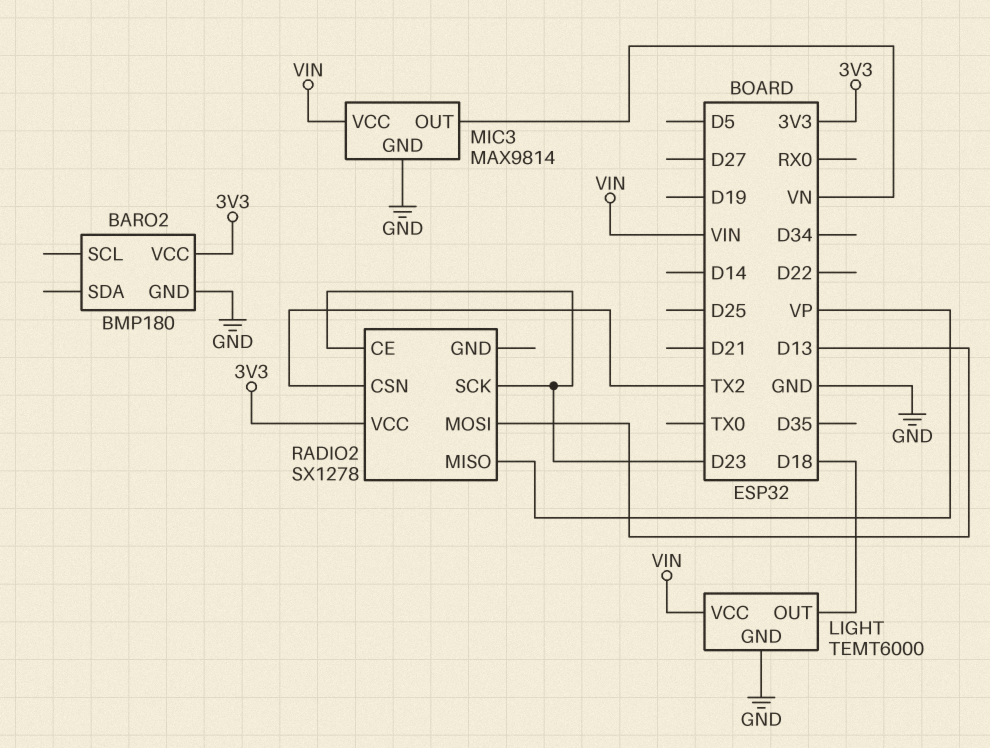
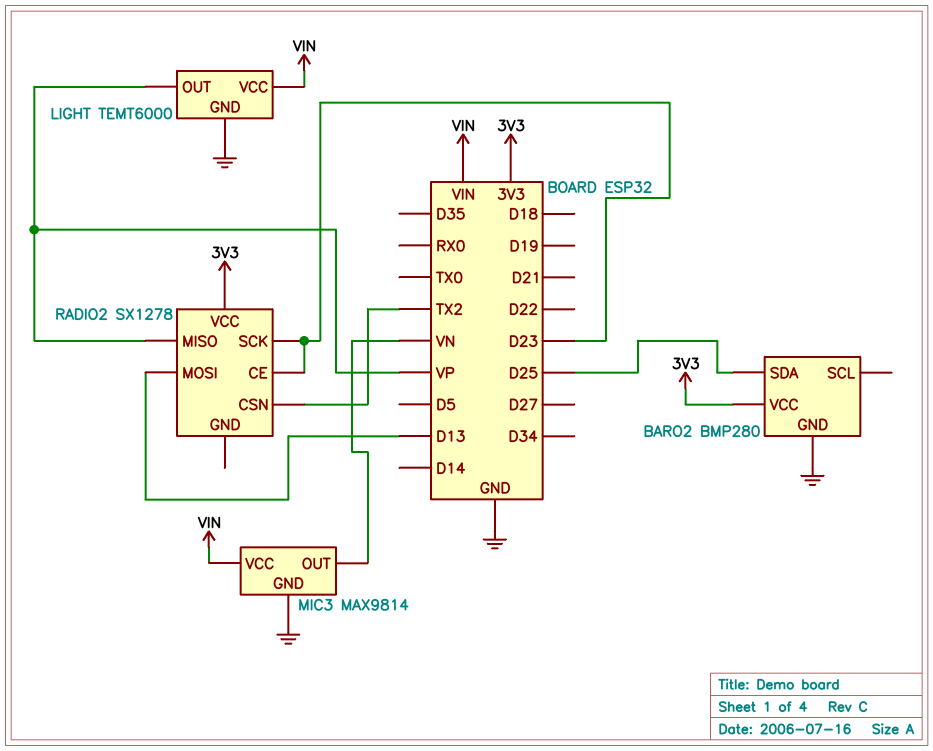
BARO2: BMP180 -> BMP280
BARO2 pin SDA: none -> D25
LIGHT pin OUT: D18 -> VP

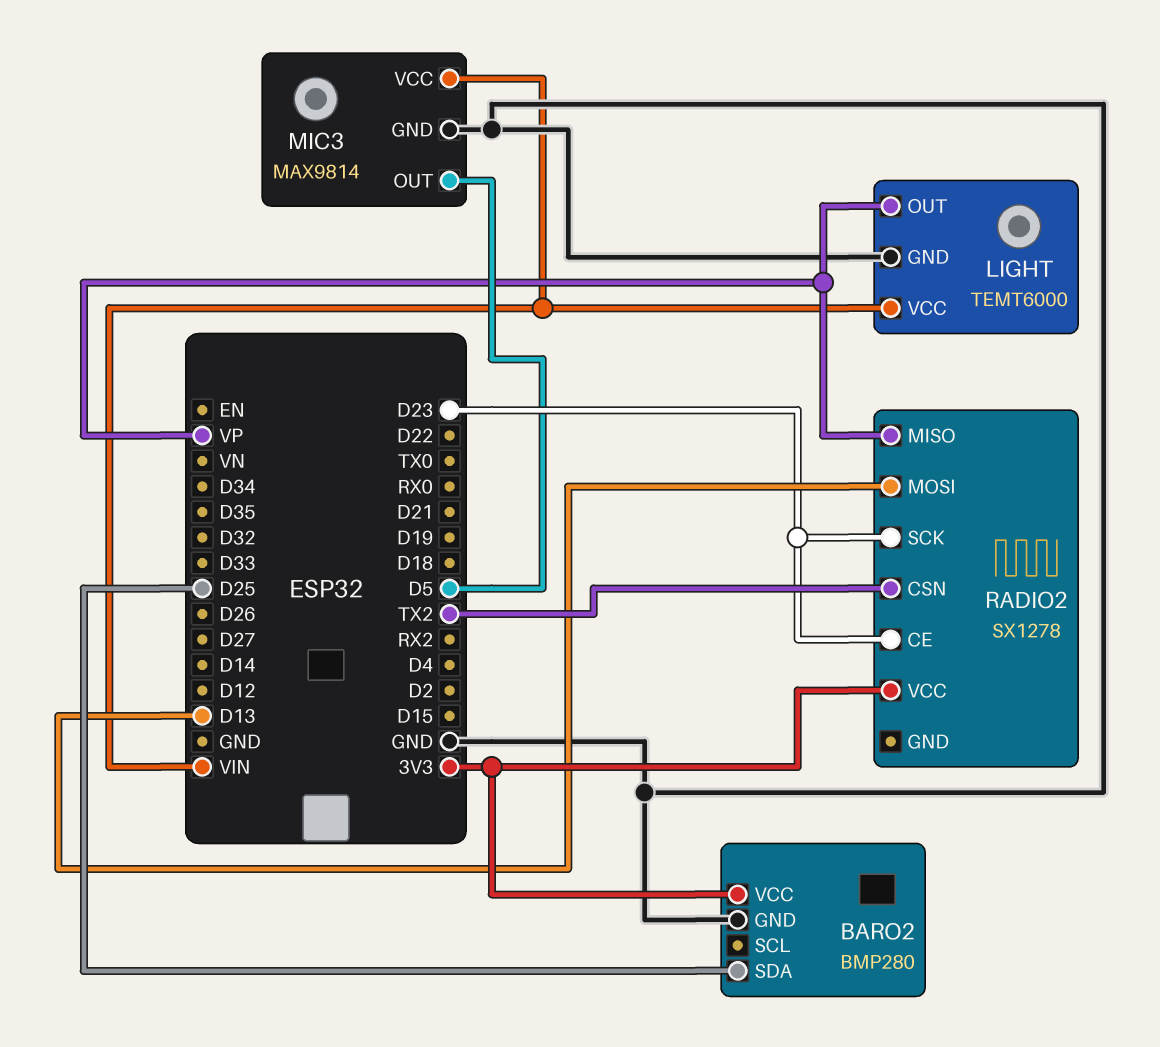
MIC3 pin OUT: VN -> D5

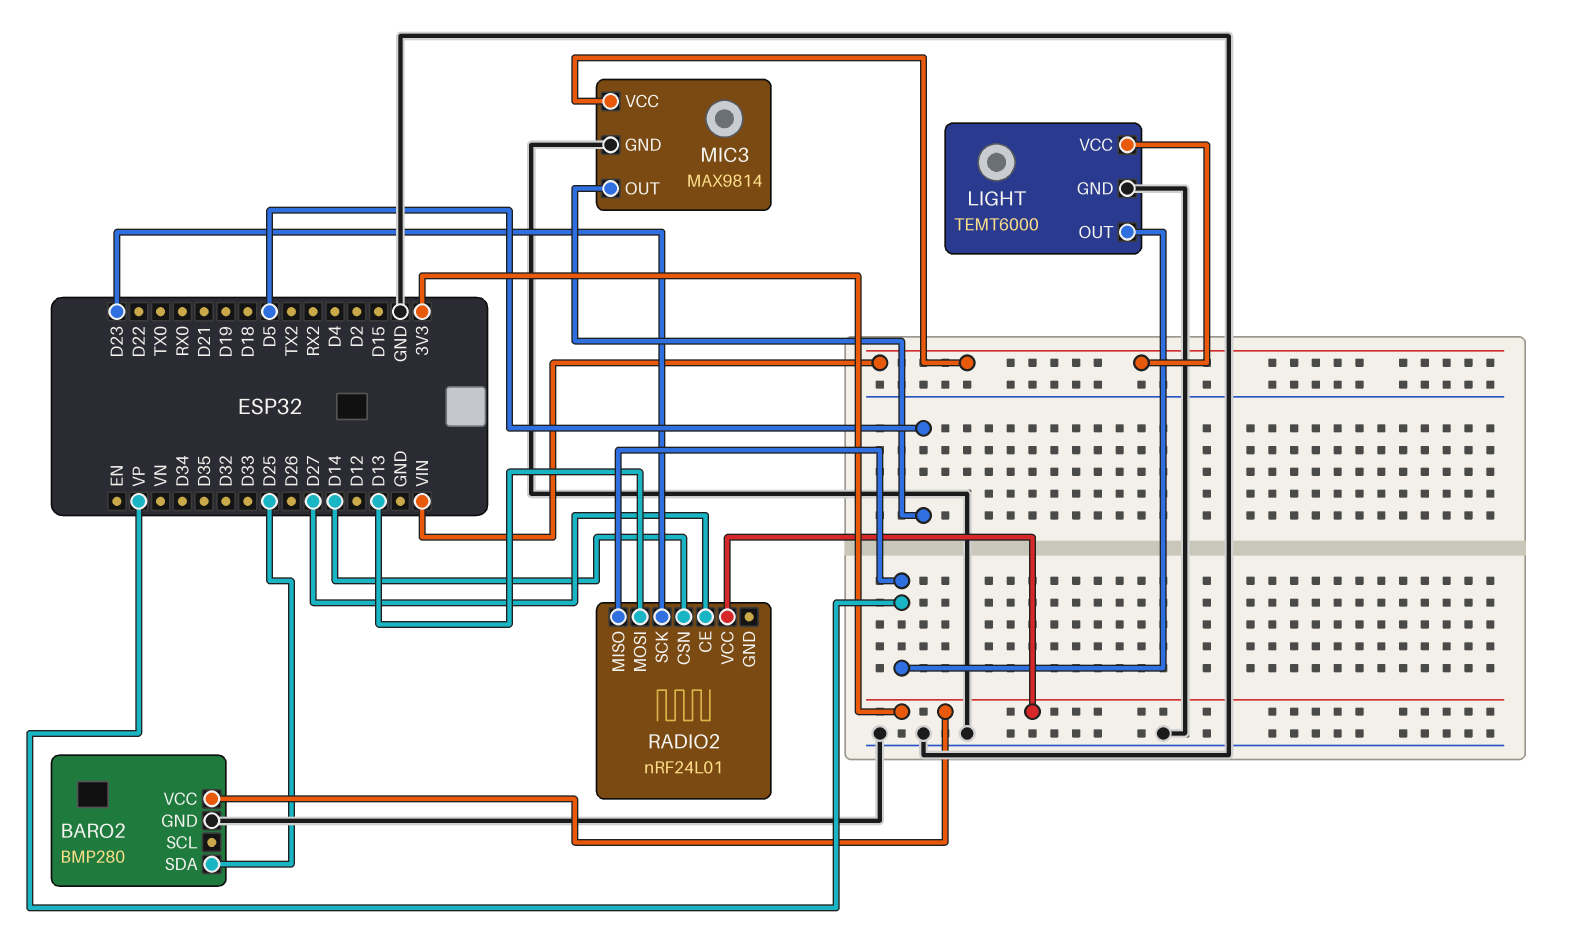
RADIO2: SX1278 -> nRF24L01
RADIO2 pin CE: D23 -> D27
RADIO2 pin CSN: TX2 -> D14

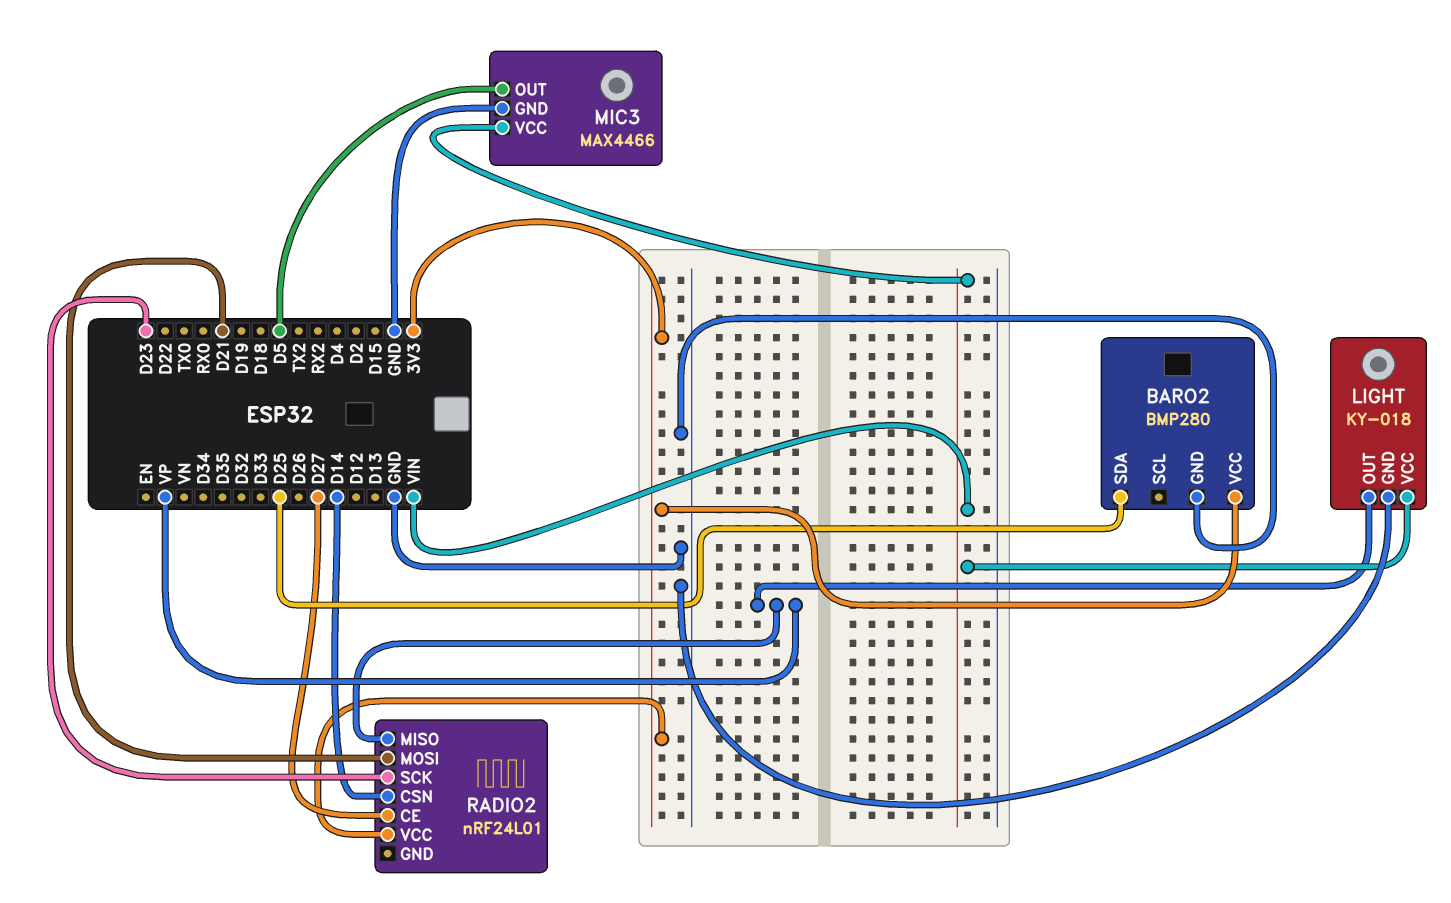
LIGHT: TEMT6000 -> KY-018
MIC3: MAX9814 -> MAX4466
RADIO2 pin MOSI: D13 -> D21

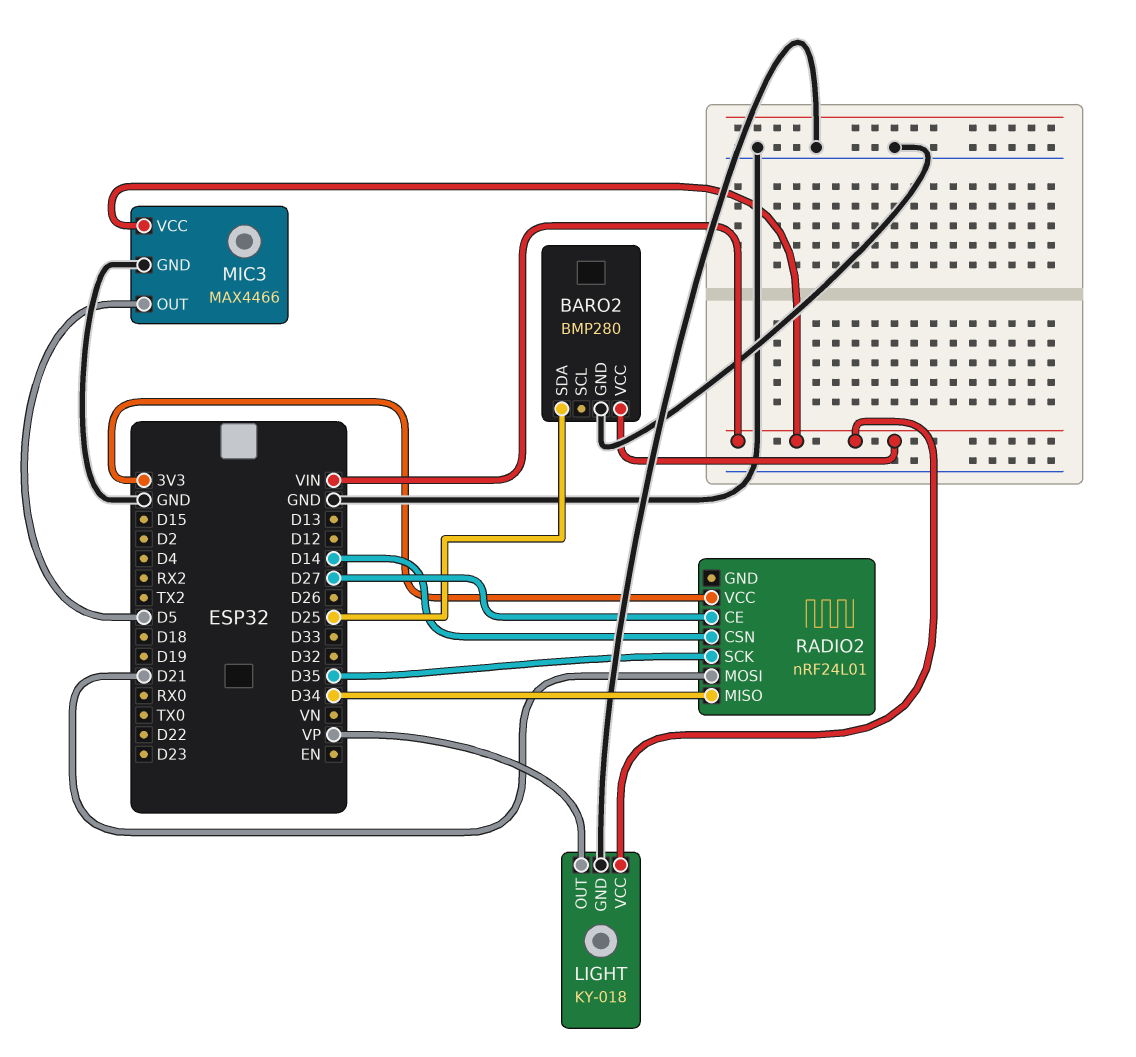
BARO2 pin VCC: 3V3 -> VIN
RADIO2 pin MISO: VP -> D34
RADIO2 pin SCK: D23 -> D35

